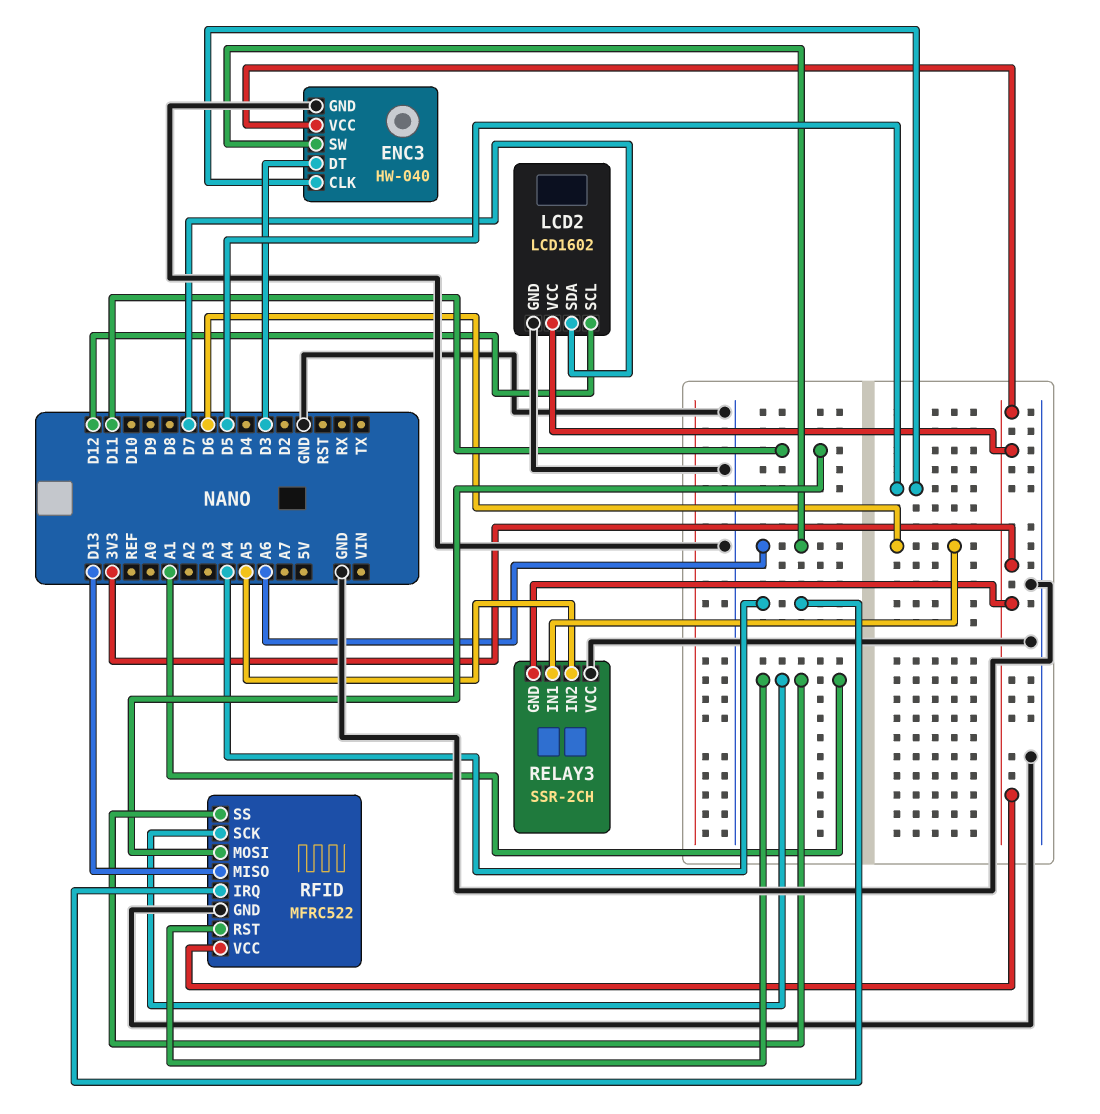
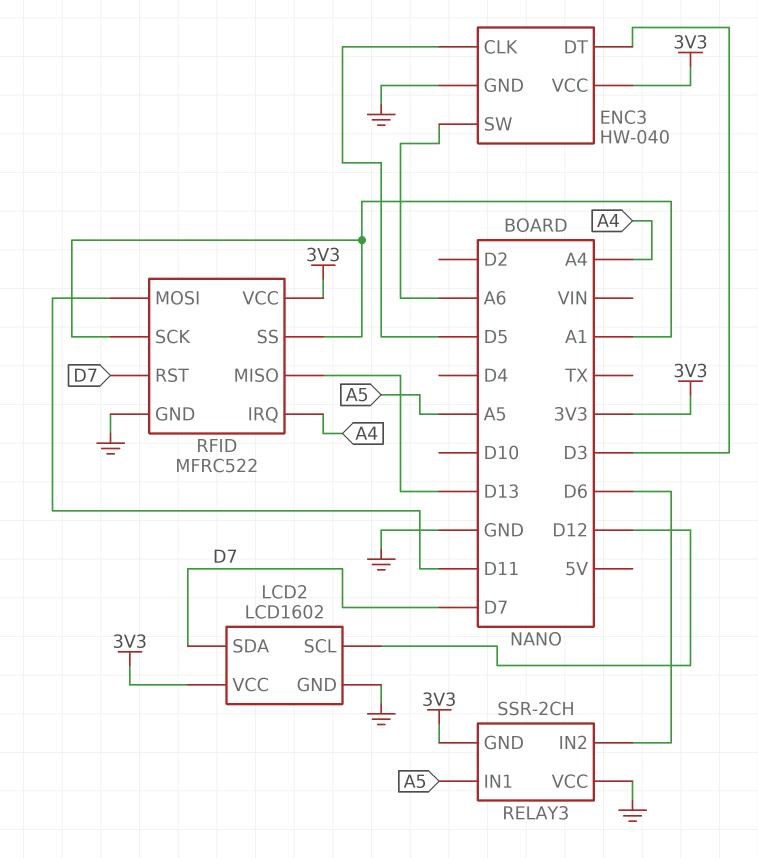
RELAY3 pin IN1: D6 -> A5
RELAY3 pin IN2: A5 -> D6
RFID pin RST: A1 -> D7

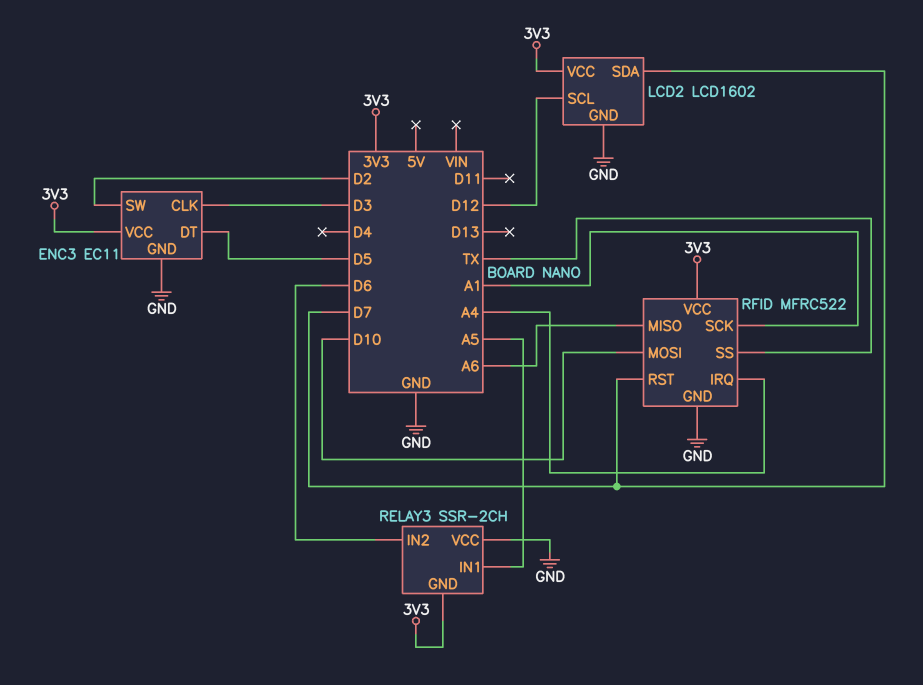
ENC3: HW-040 -> EC11
ENC3 pin CLK: D5 -> D3
ENC3 pin DT: D3 -> D5
ENC3 pin SW: A6 -> D2
RFID pin MISO: D13 -> A6
RFID pin MOSI: D11 -> D10
RFID pin SS: A1 -> TX

